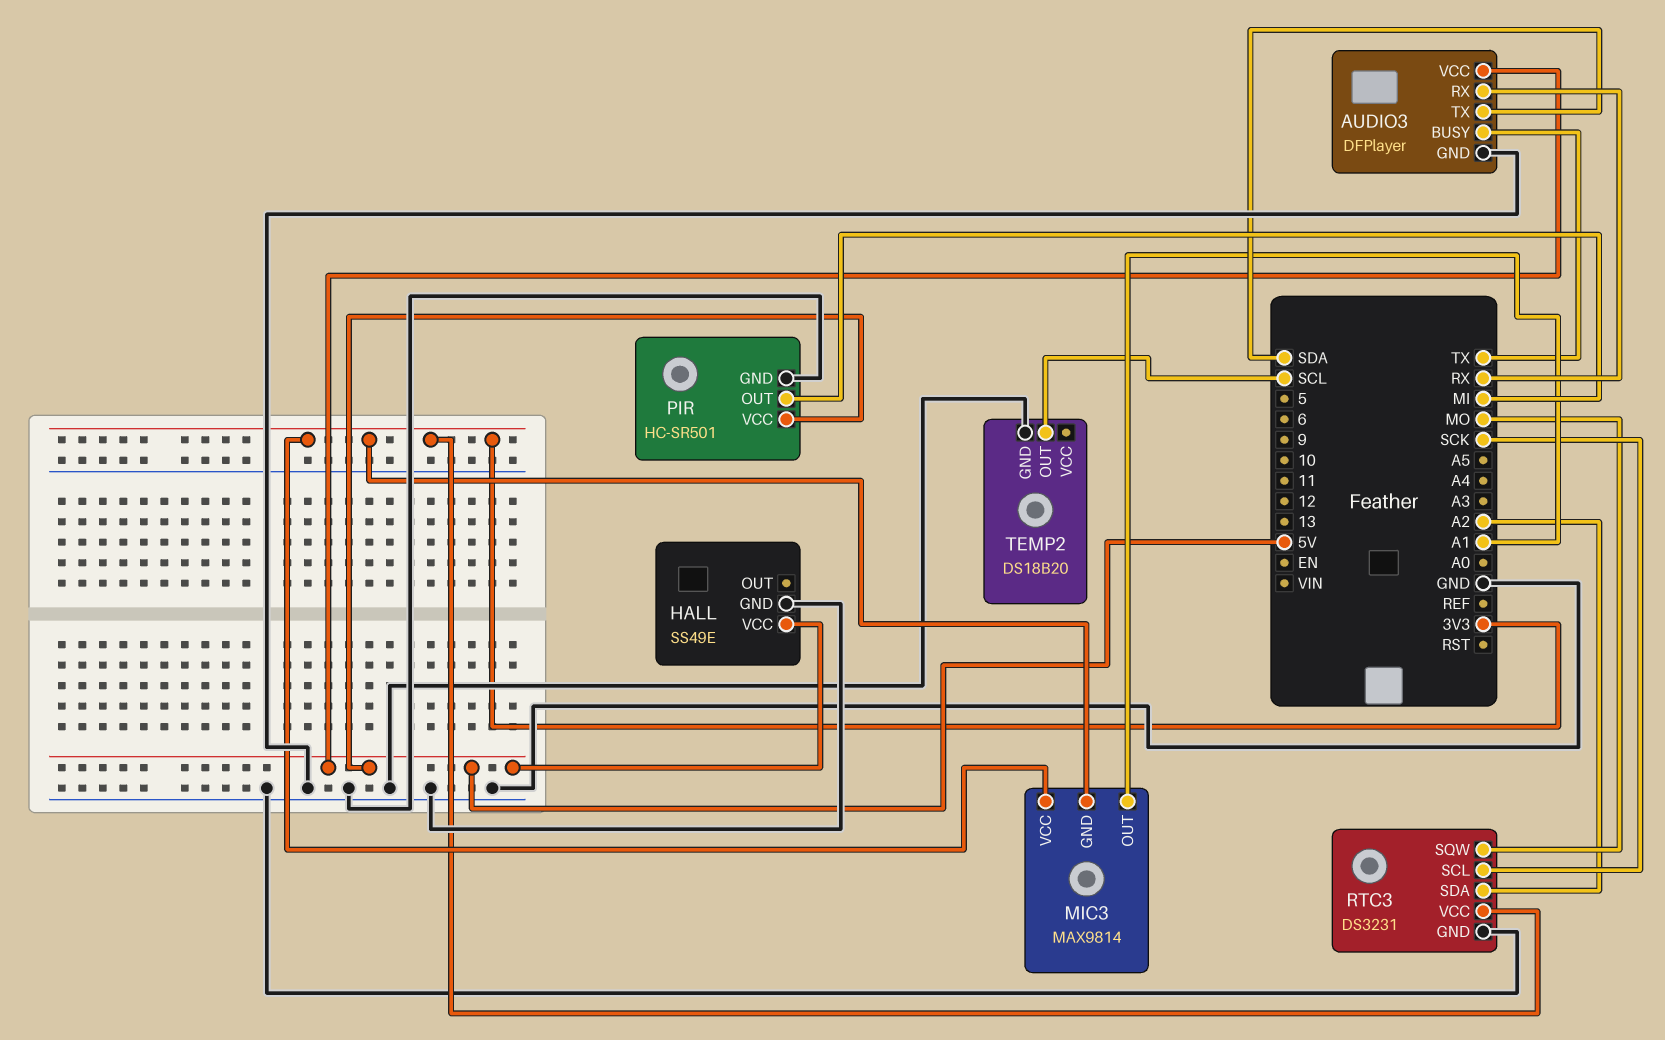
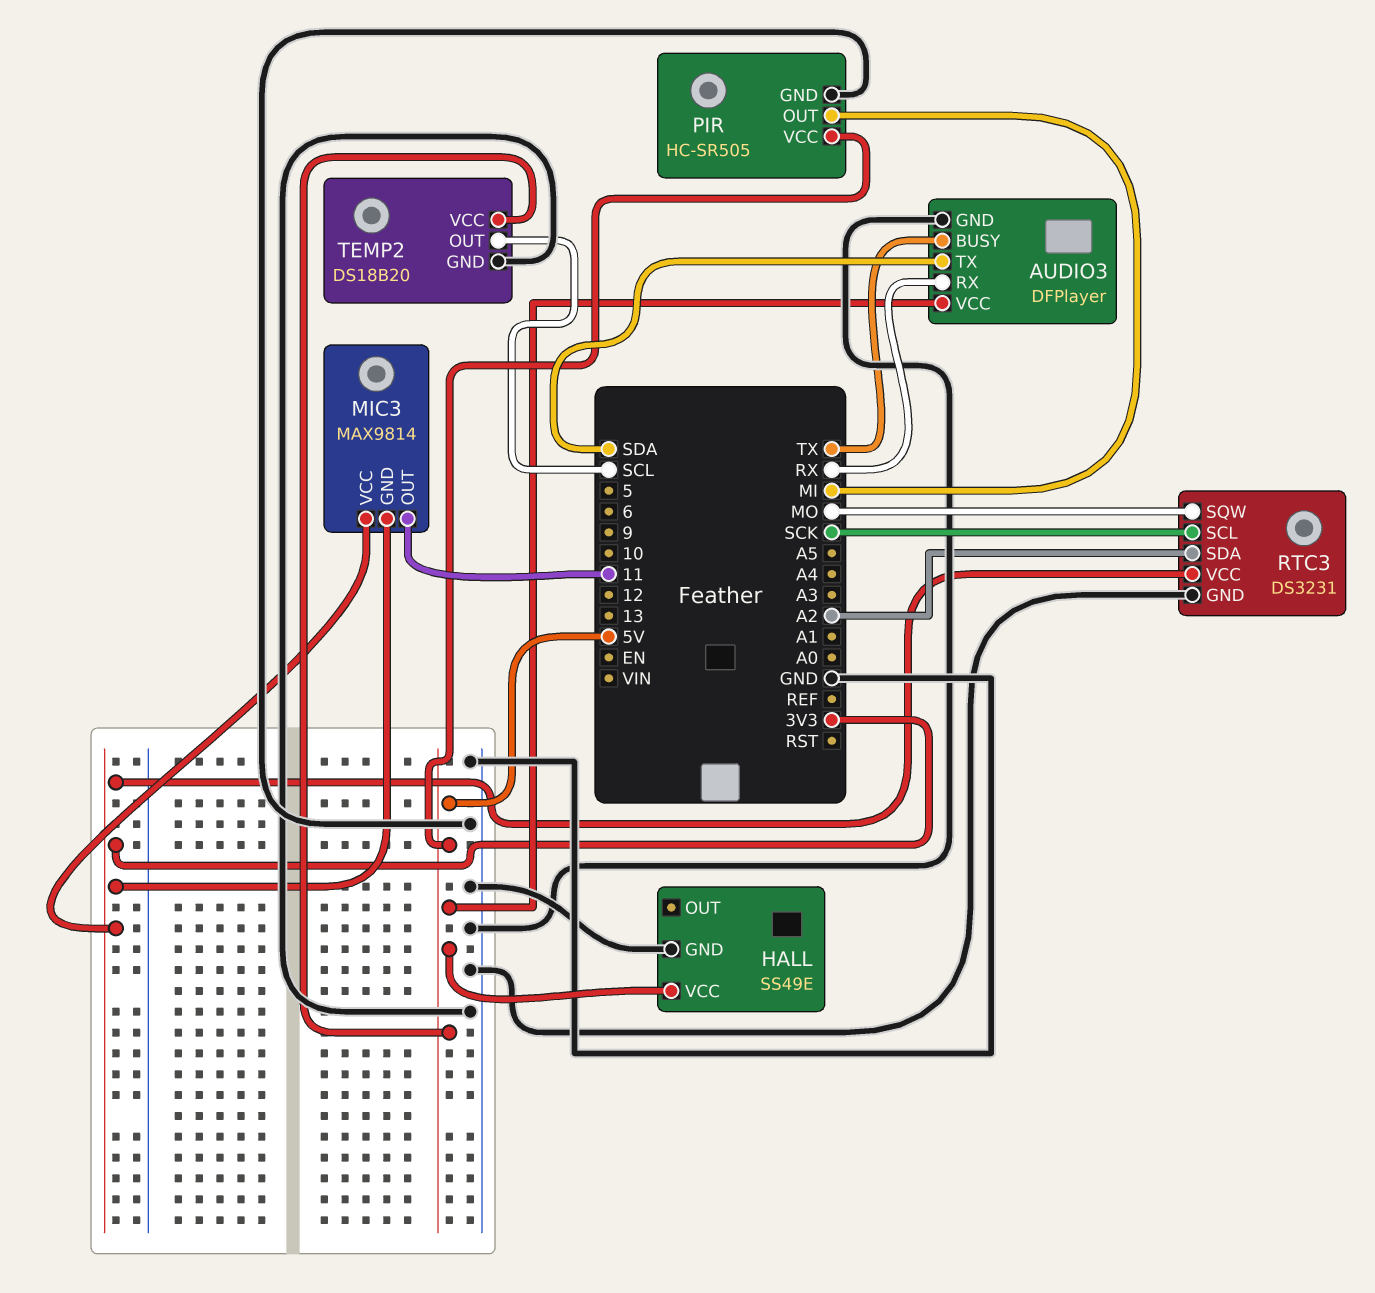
MIC3 pin OUT: A1 -> 11
PIR: HC-SR501 -> HC-SR505
TEMP2 pin VCC: none -> 5V

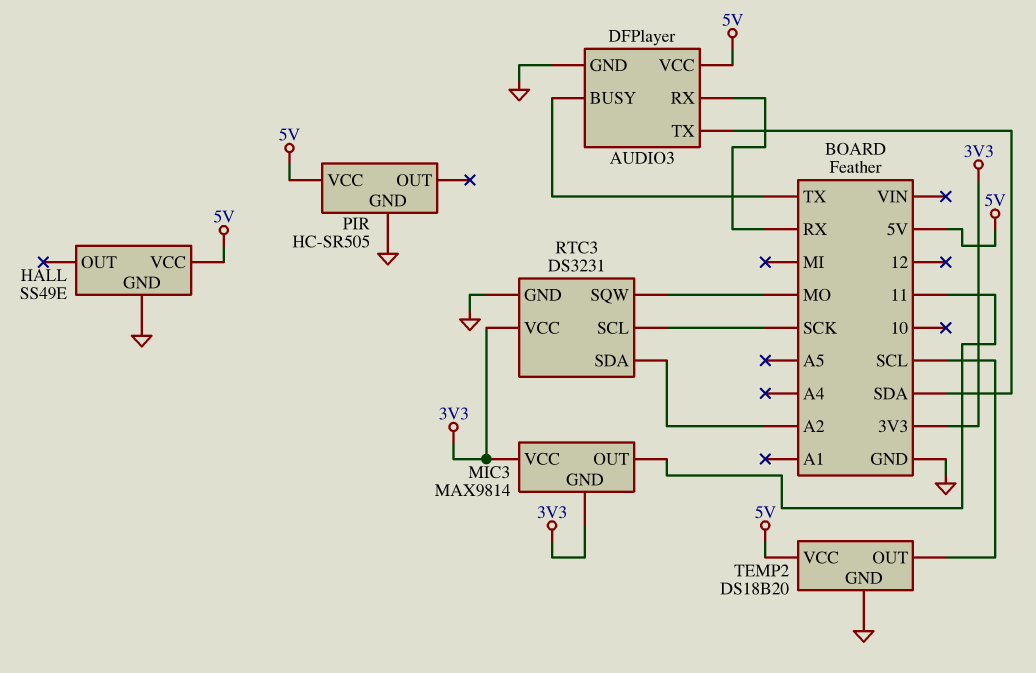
PIR pin OUT: MI -> none

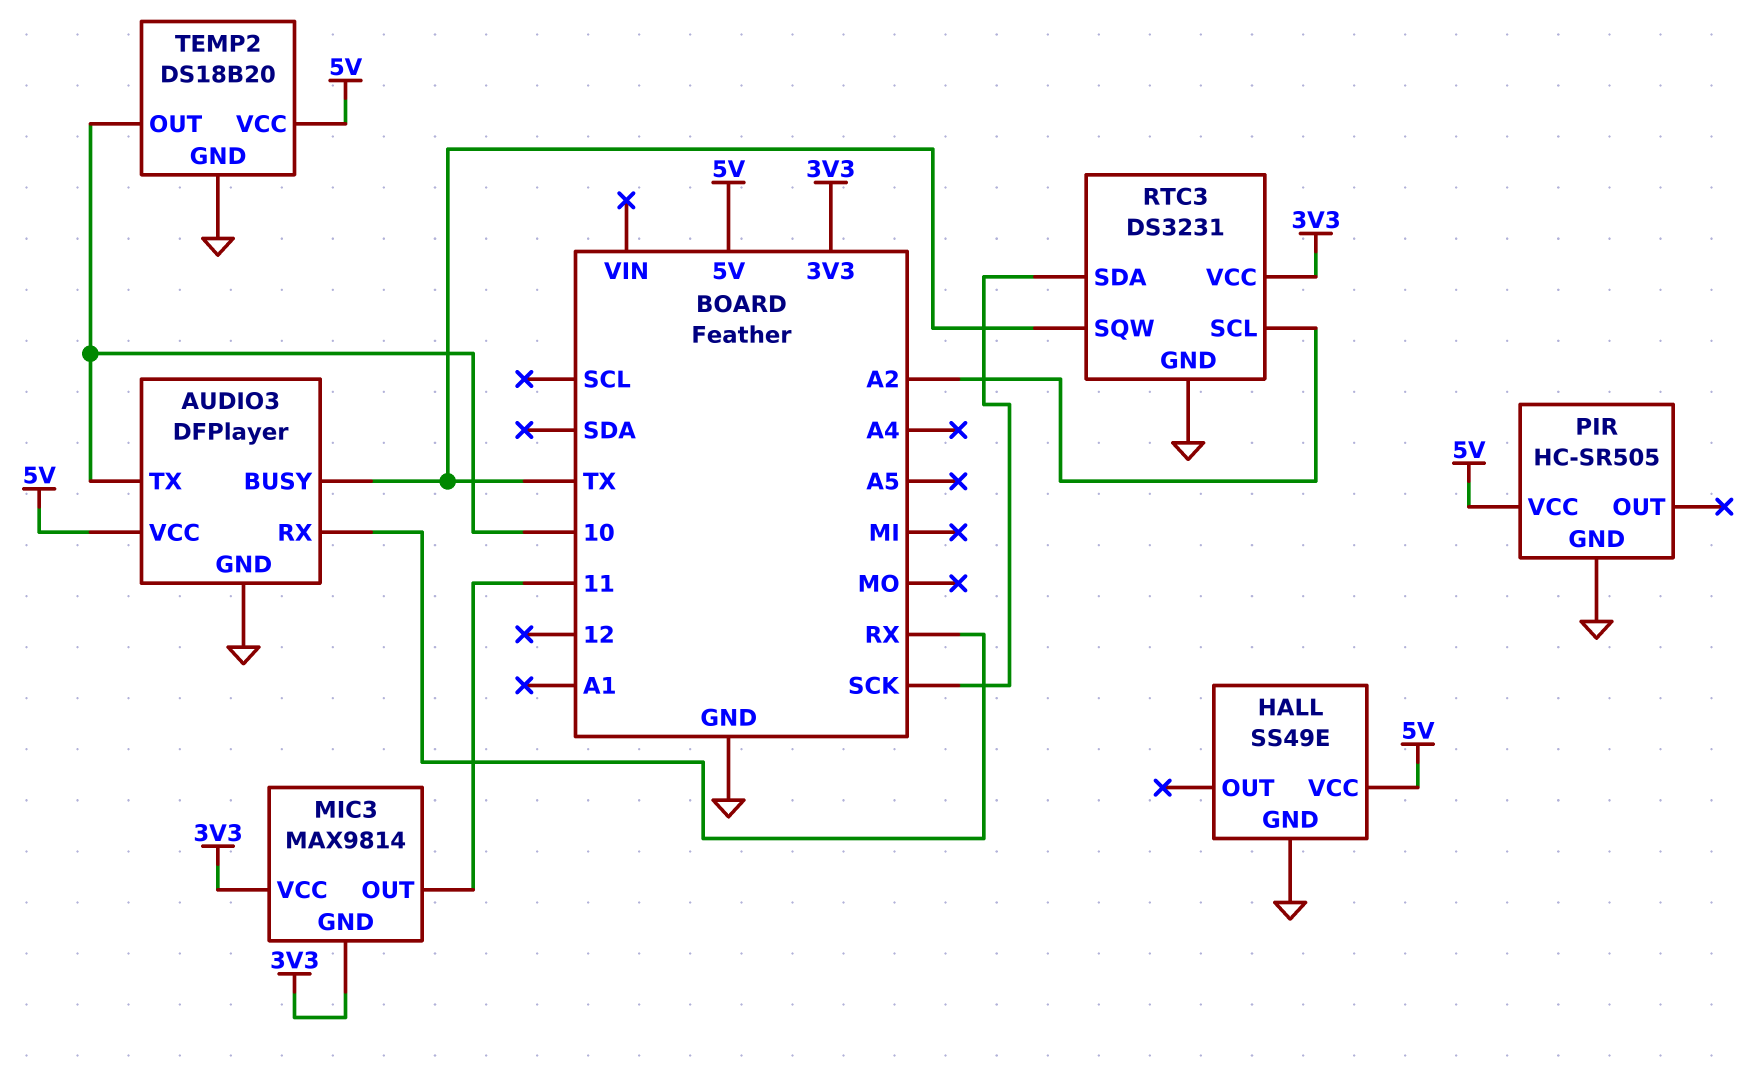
AUDIO3 pin TX: SDA -> 10
RTC3 pin SCL: SCK -> A2
RTC3 pin SDA: A2 -> SCK
RTC3 pin SQW: MO -> TX
TEMP2 pin OUT: SCL -> 10

